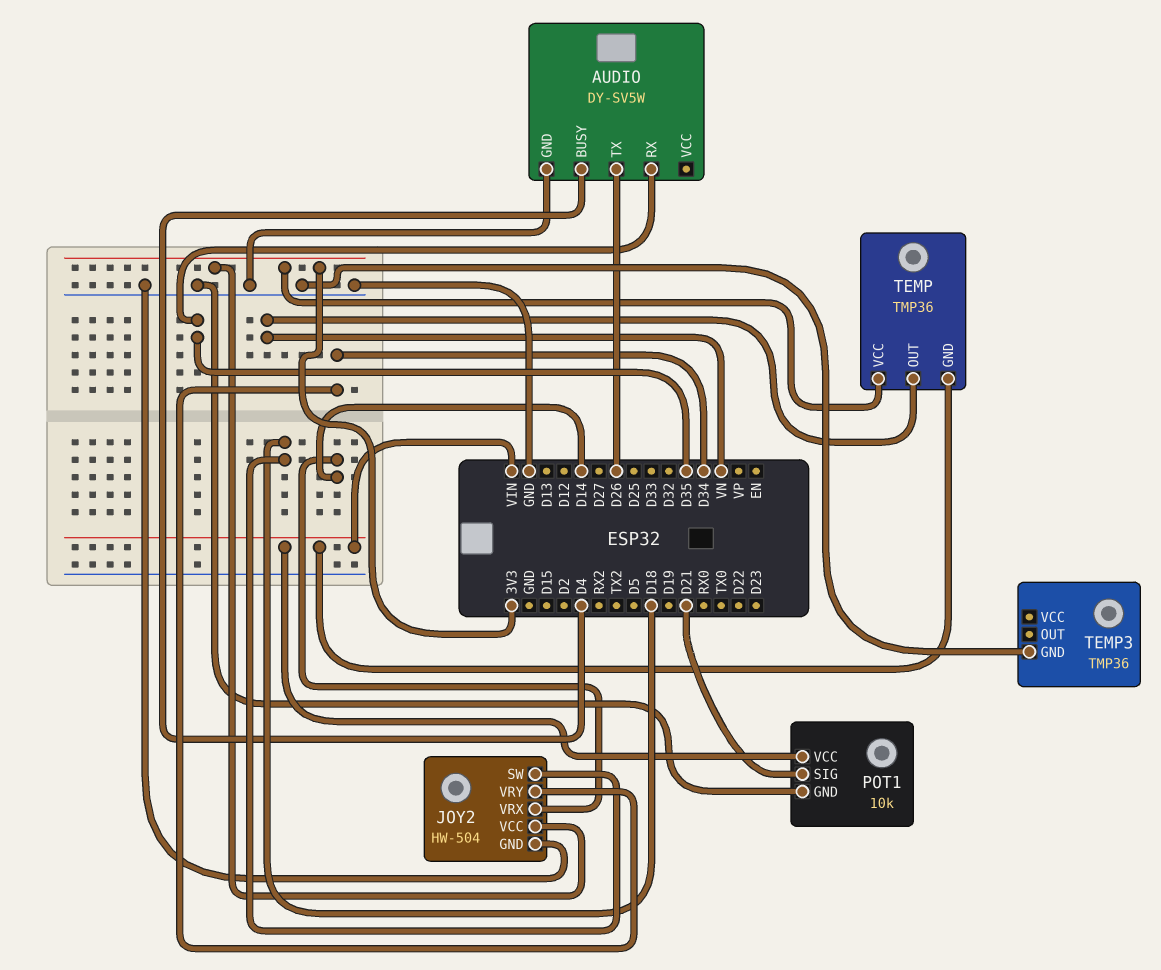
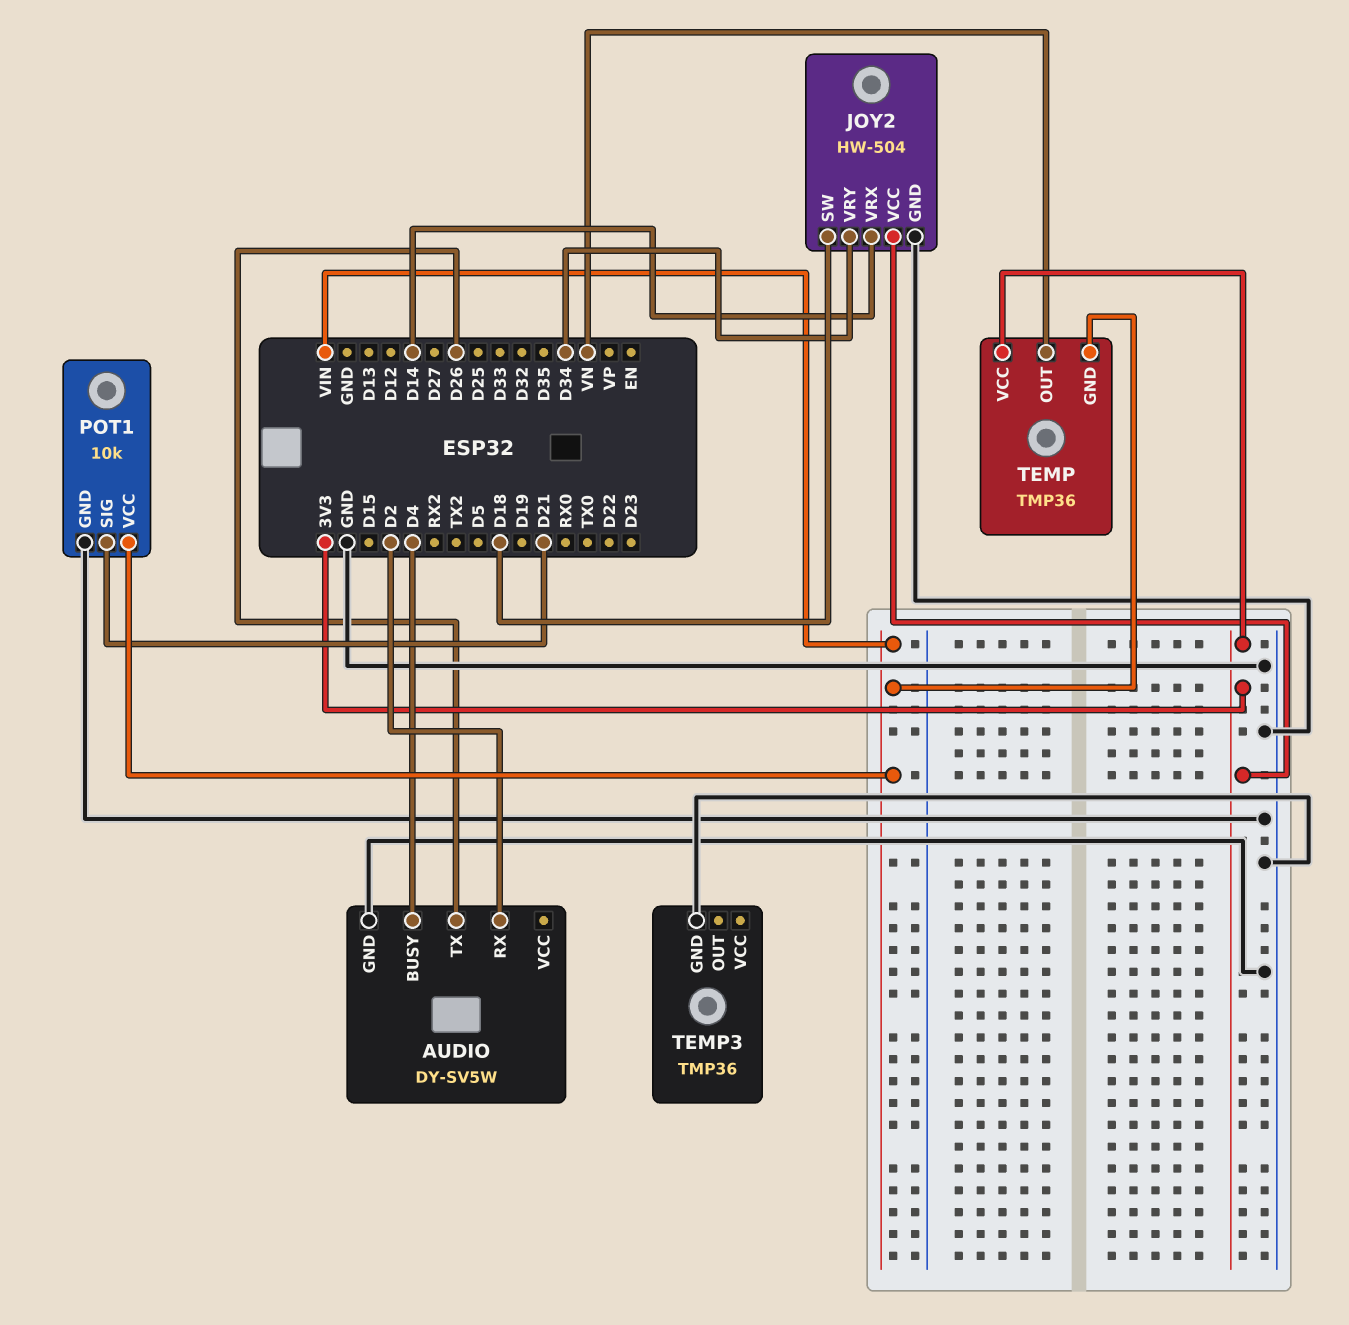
AUDIO pin RX: D35 -> D2

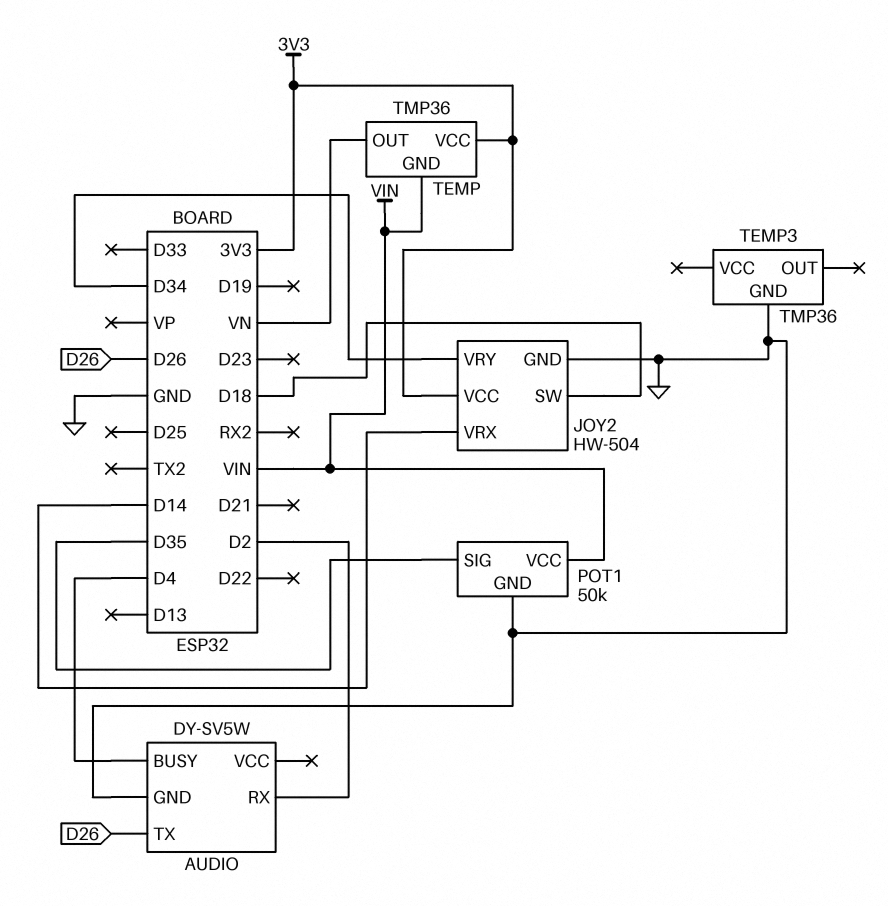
POT1: 10k -> 50k
POT1 pin SIG: D21 -> D35

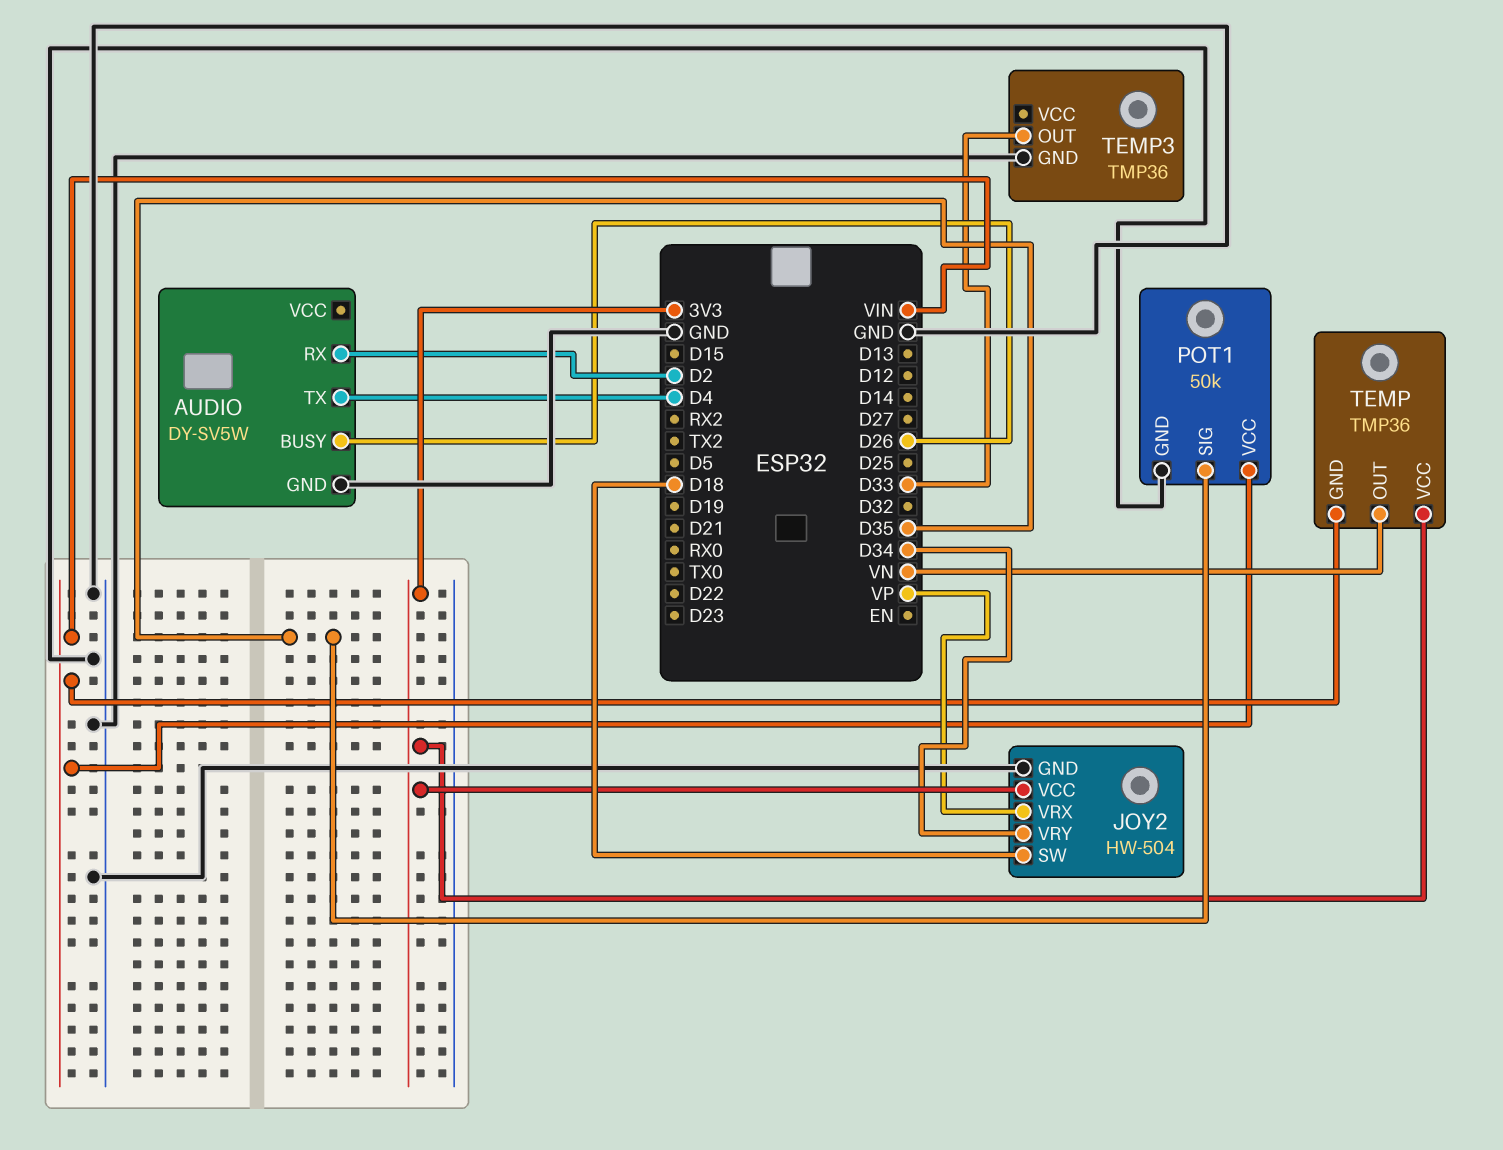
AUDIO pin BUSY: D4 -> D26
AUDIO pin TX: D26 -> D4
JOY2 pin VRX: D14 -> VP
TEMP3 pin OUT: none -> D33

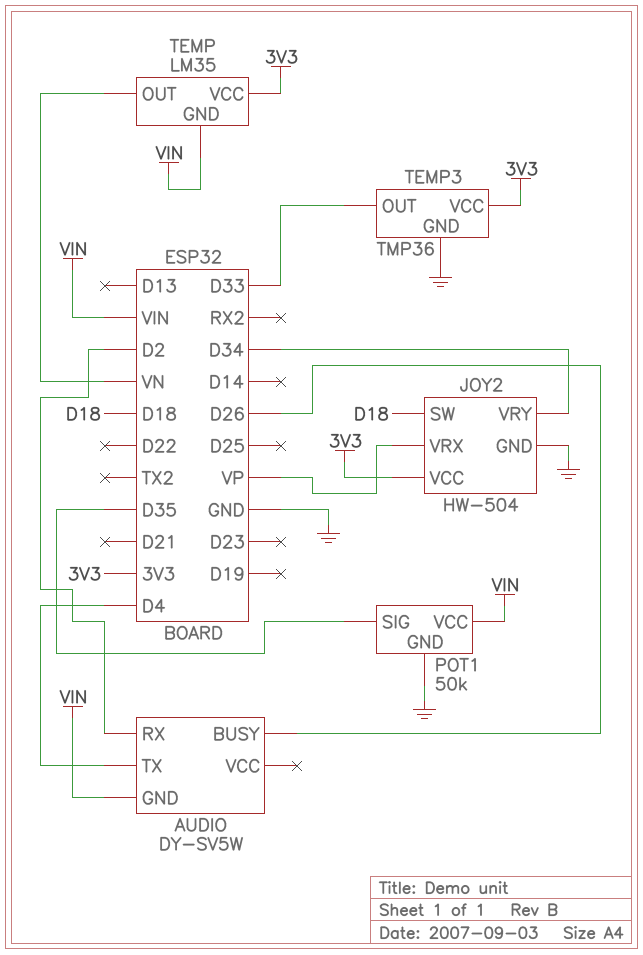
AUDIO pin GND: GND -> VIN
TEMP: TMP36 -> LM35
TEMP3 pin VCC: none -> 3V3

